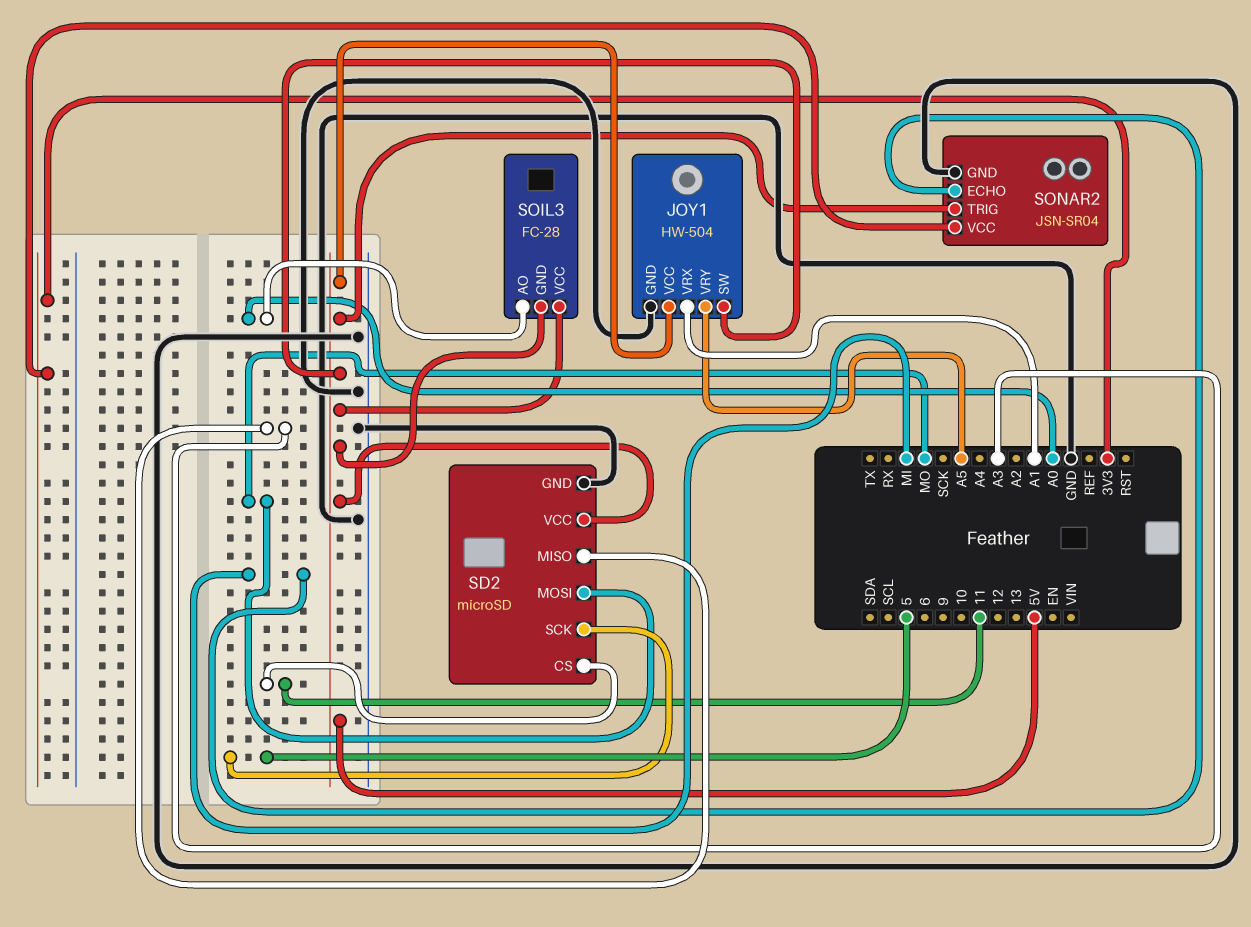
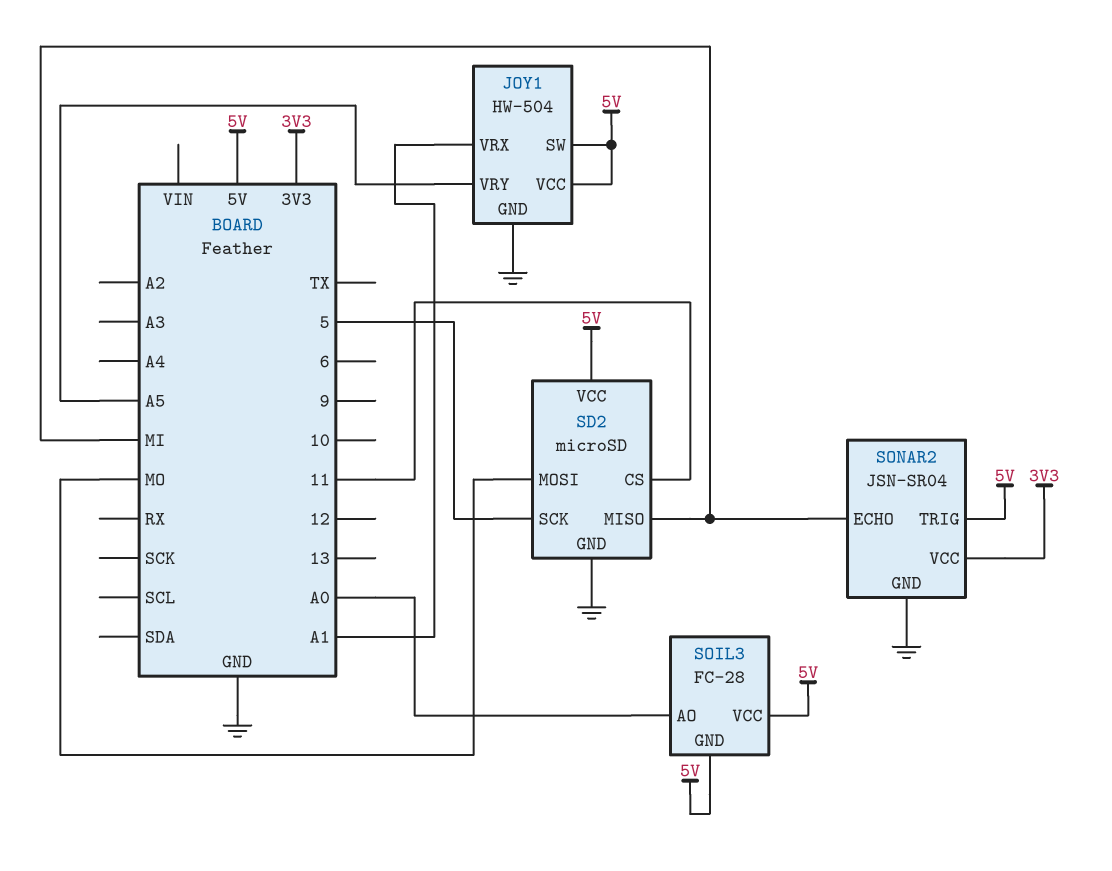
SD2 pin MISO: A3 -> MI

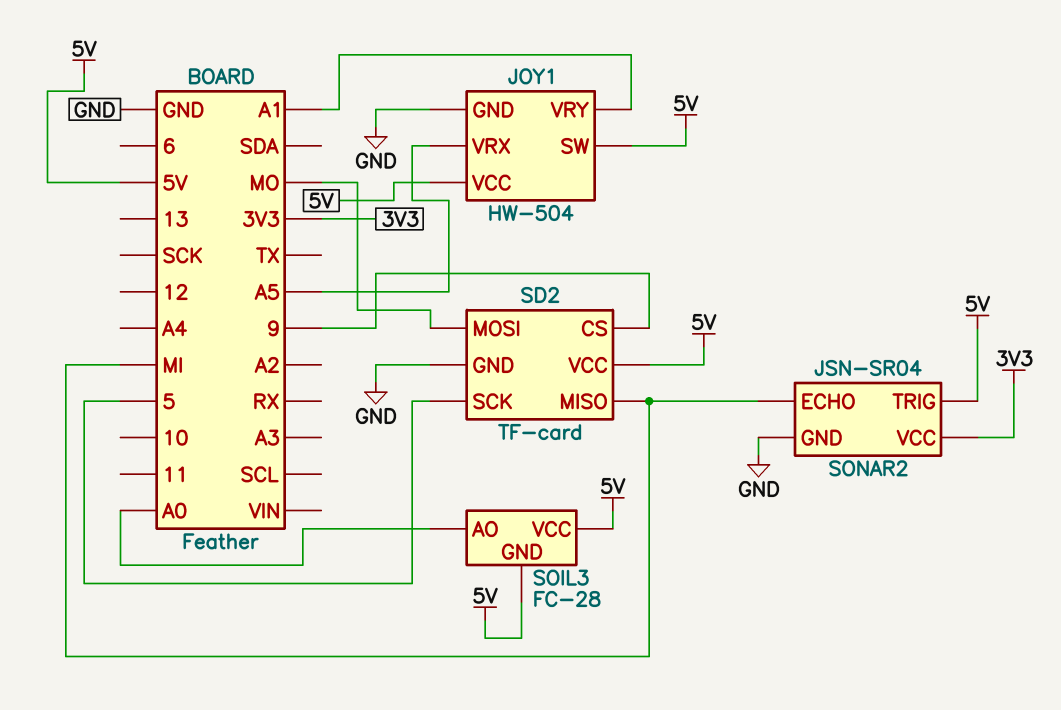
JOY1 pin VRX: A1 -> A5
JOY1 pin VRY: A5 -> A1
SD2: microSD -> TF-card
SD2 pin CS: 11 -> 9

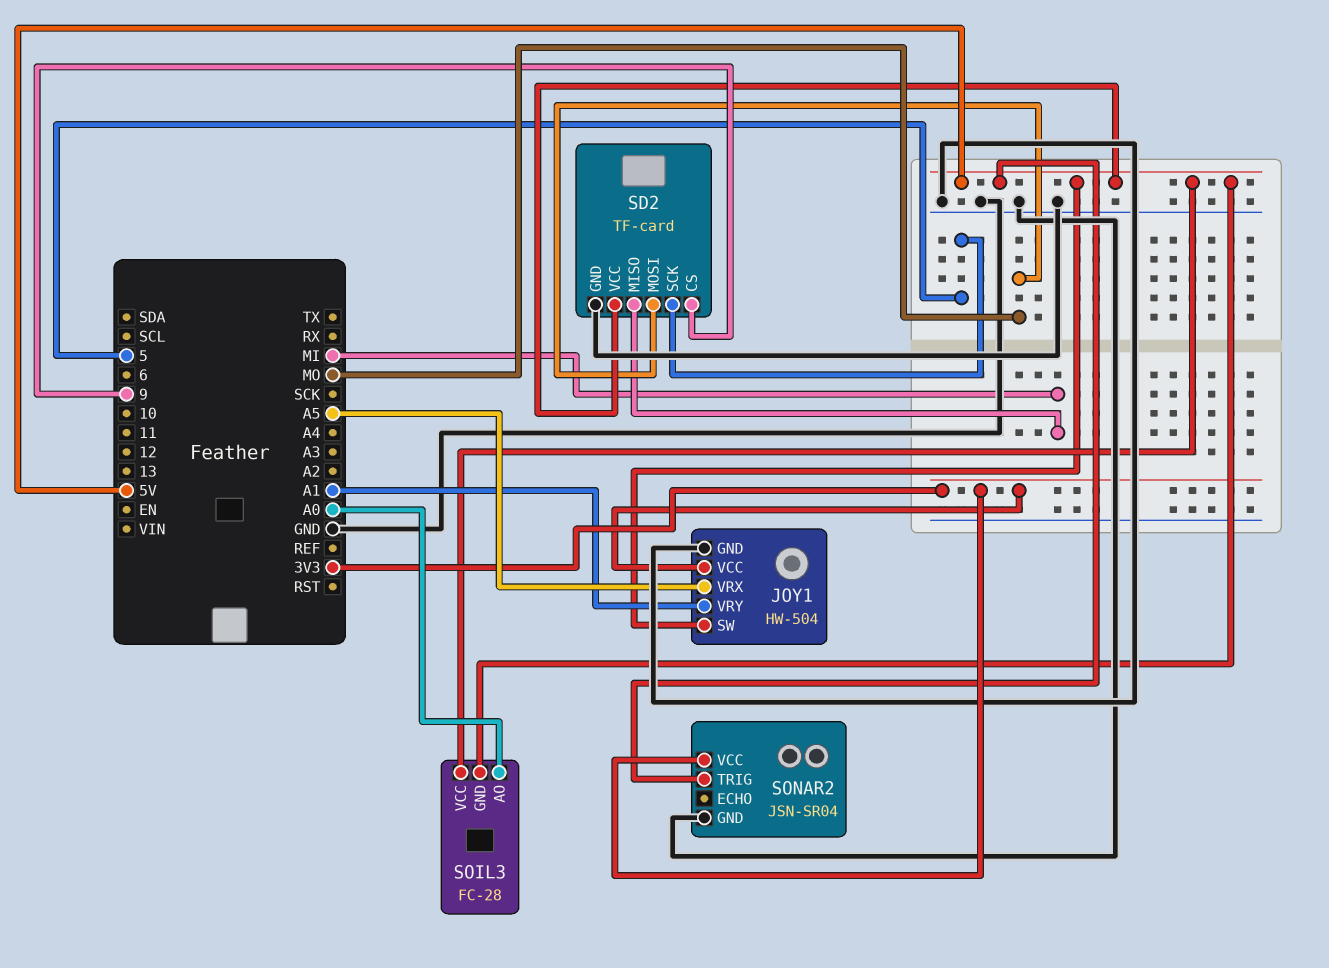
JOY1 pin VCC: 5V -> 3V3
SONAR2 pin ECHO: MI -> none

